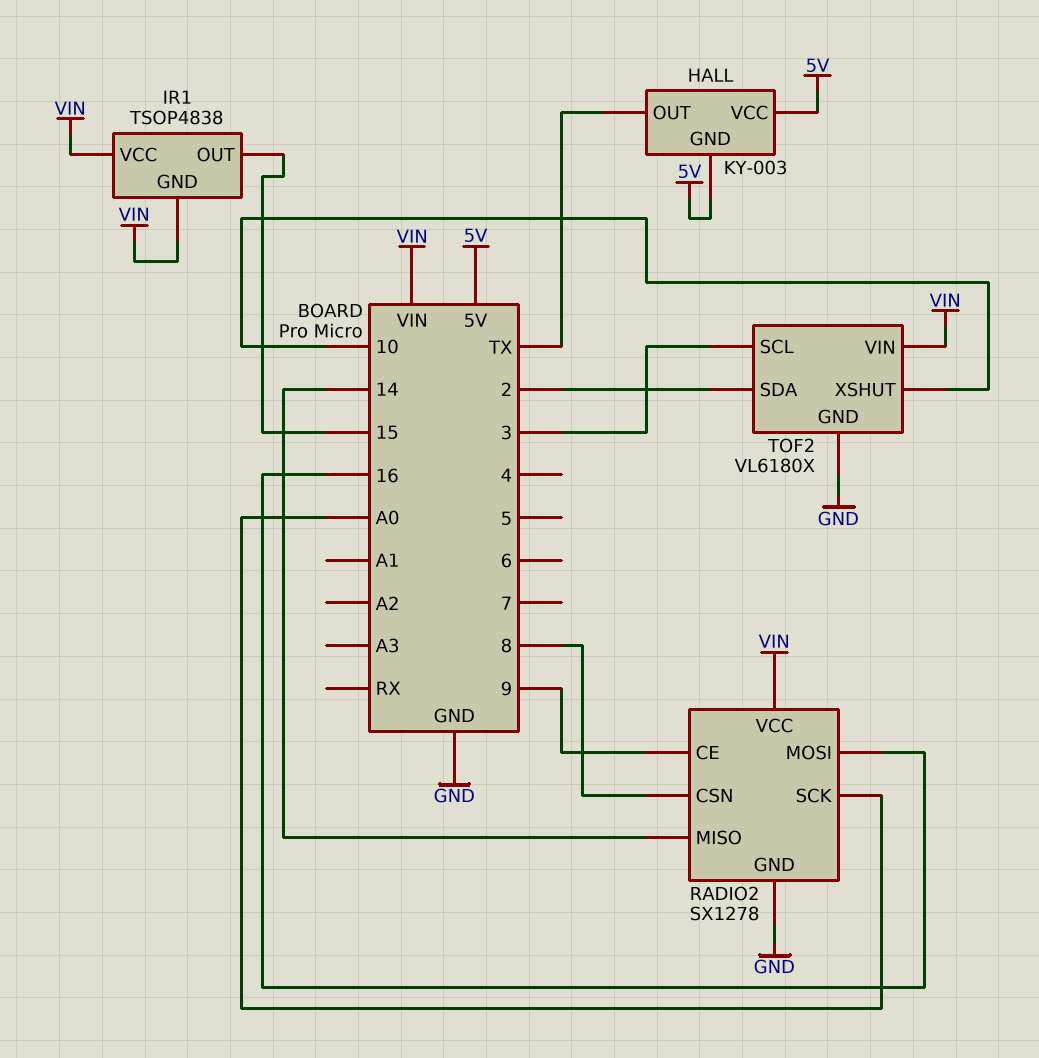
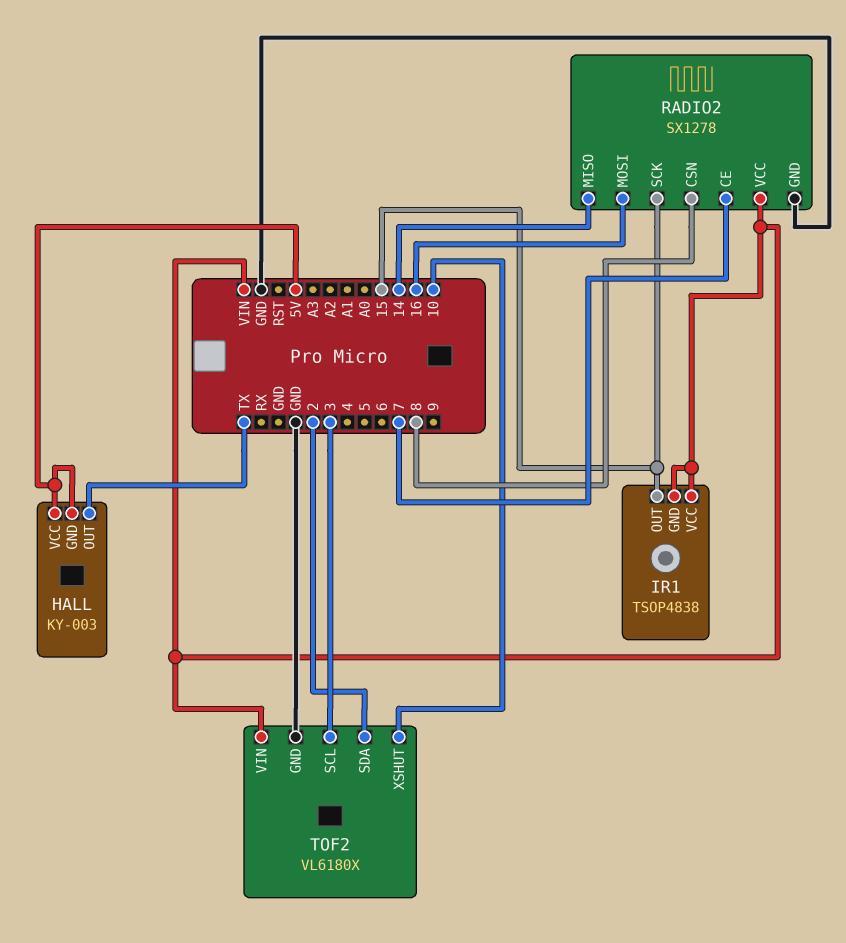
RADIO2 pin CE: 9 -> 7
RADIO2 pin SCK: A0 -> 15

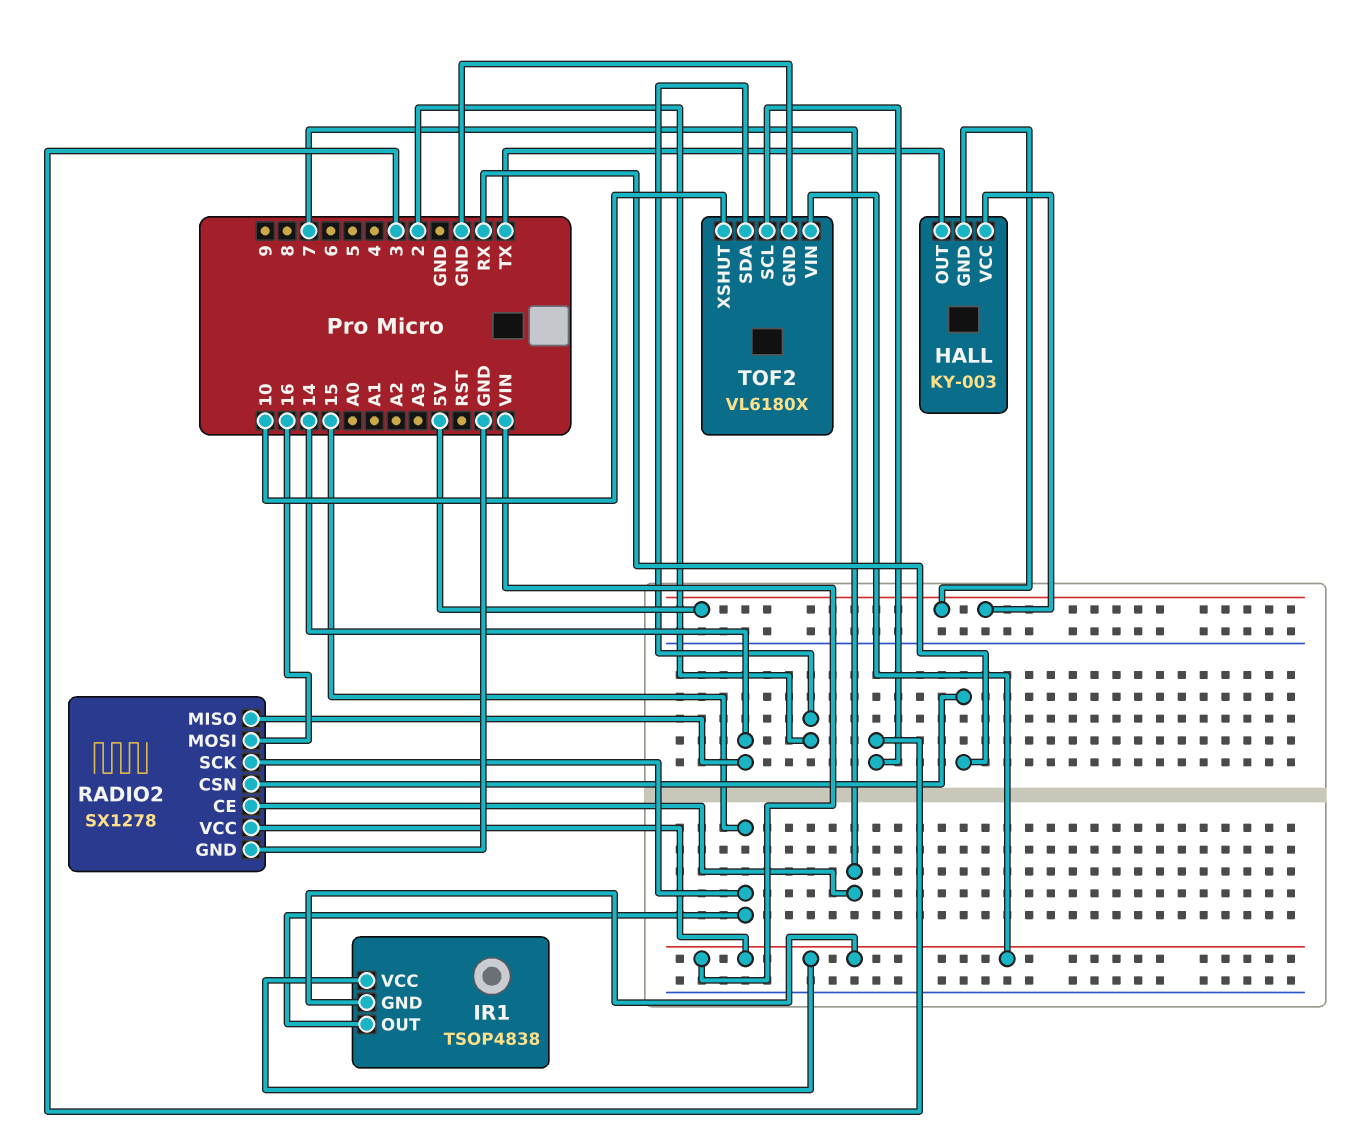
RADIO2 pin CSN: 8 -> RX

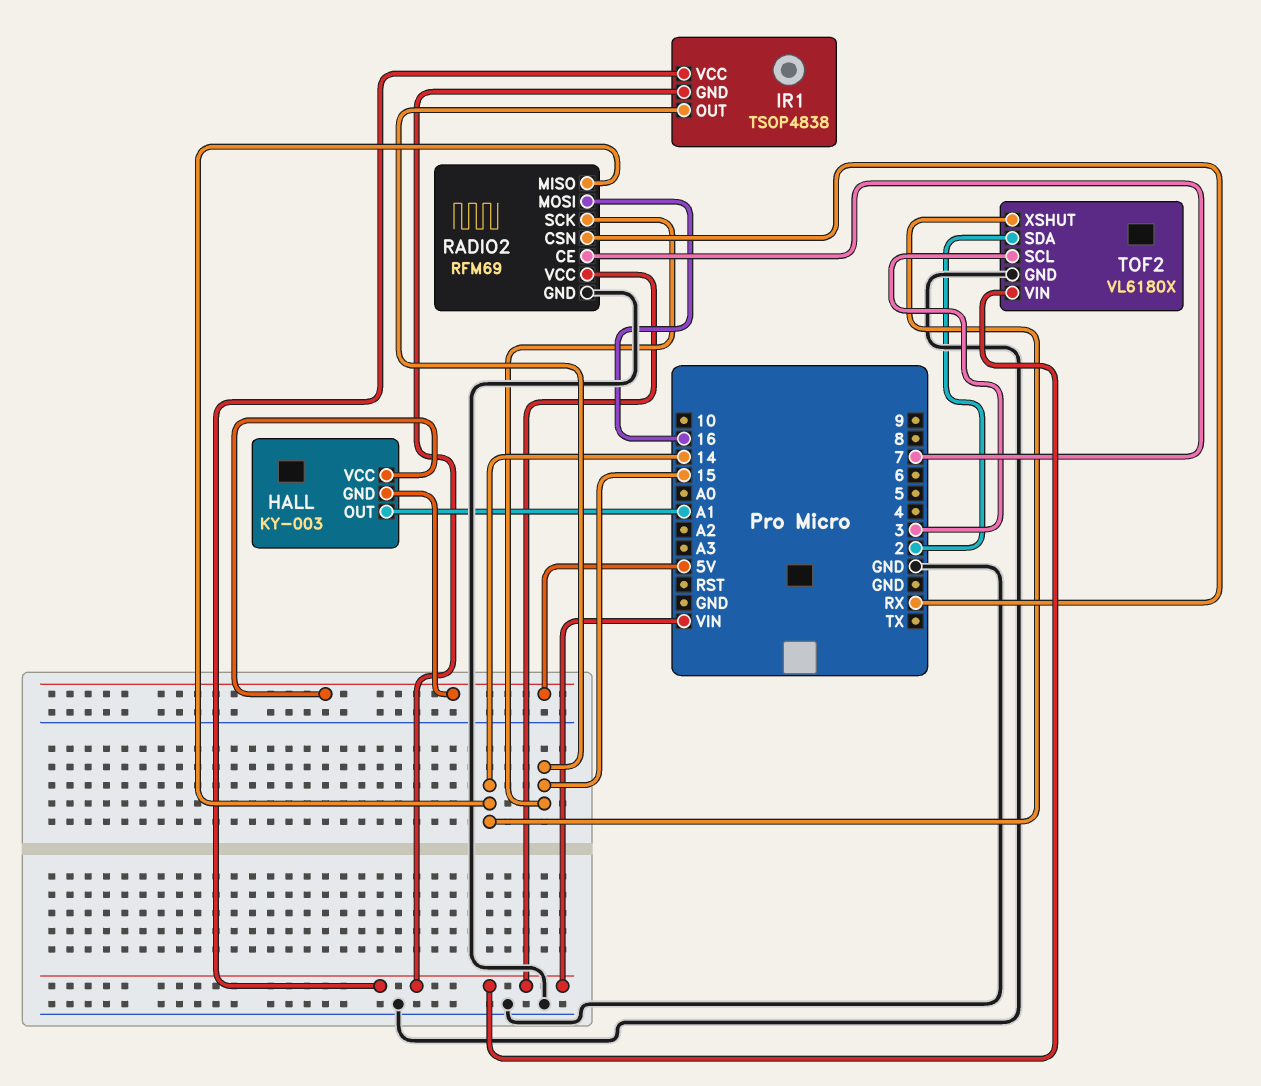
HALL pin OUT: TX -> A1
RADIO2: SX1278 -> RFM69
TOF2 pin XSHUT: 10 -> 14

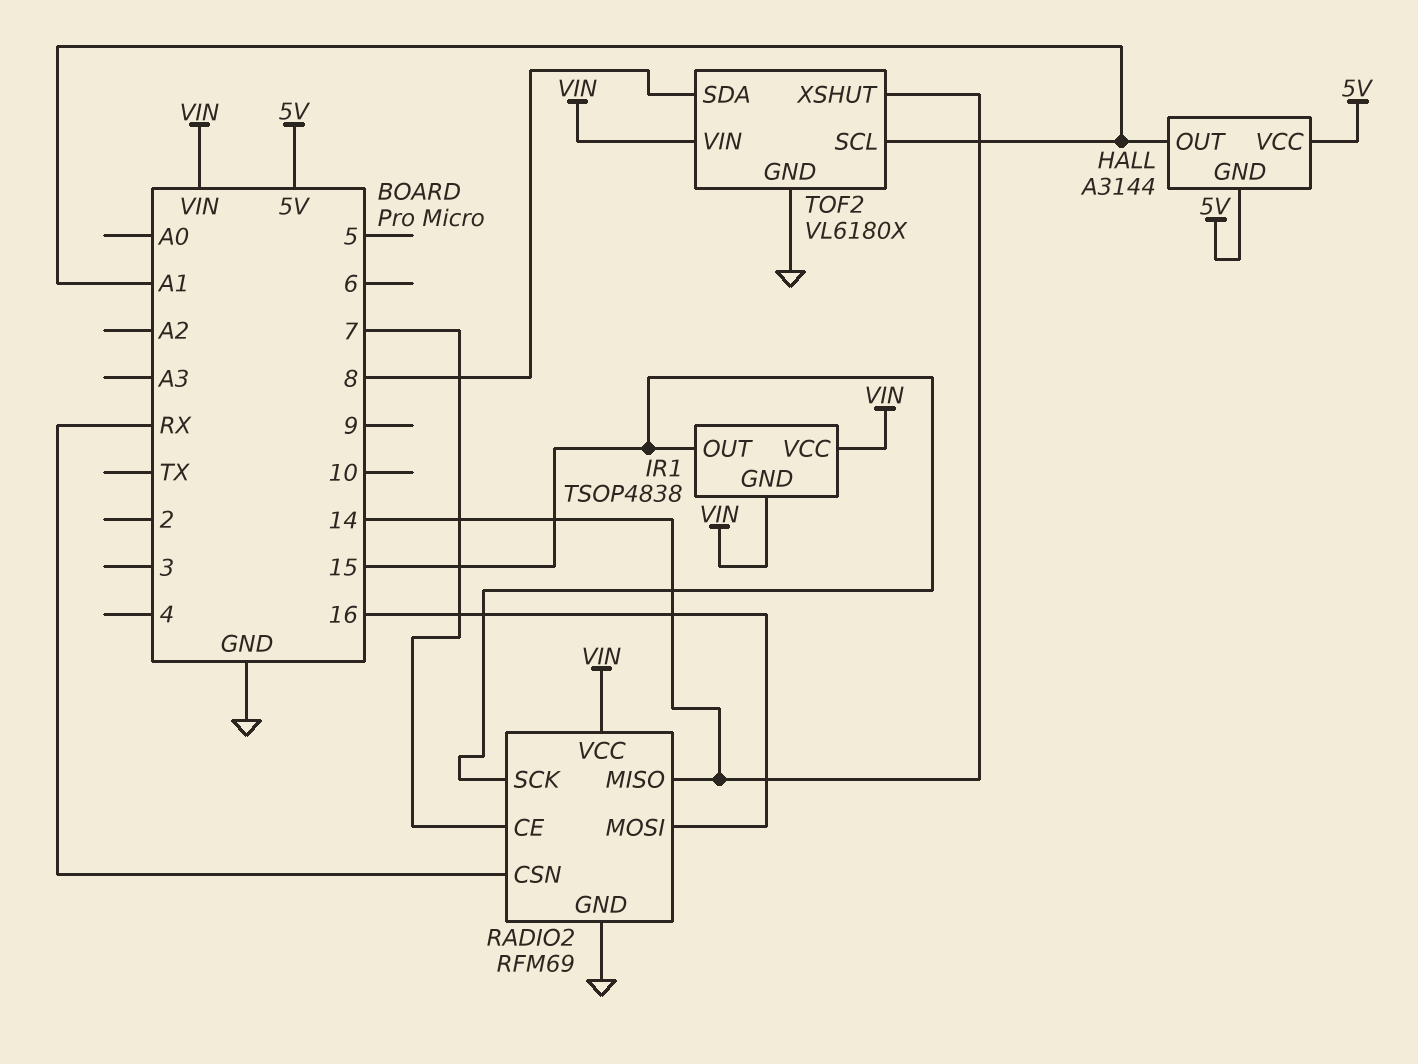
HALL: KY-003 -> A3144
TOF2 pin SCL: 3 -> A1
TOF2 pin SDA: 2 -> 8

